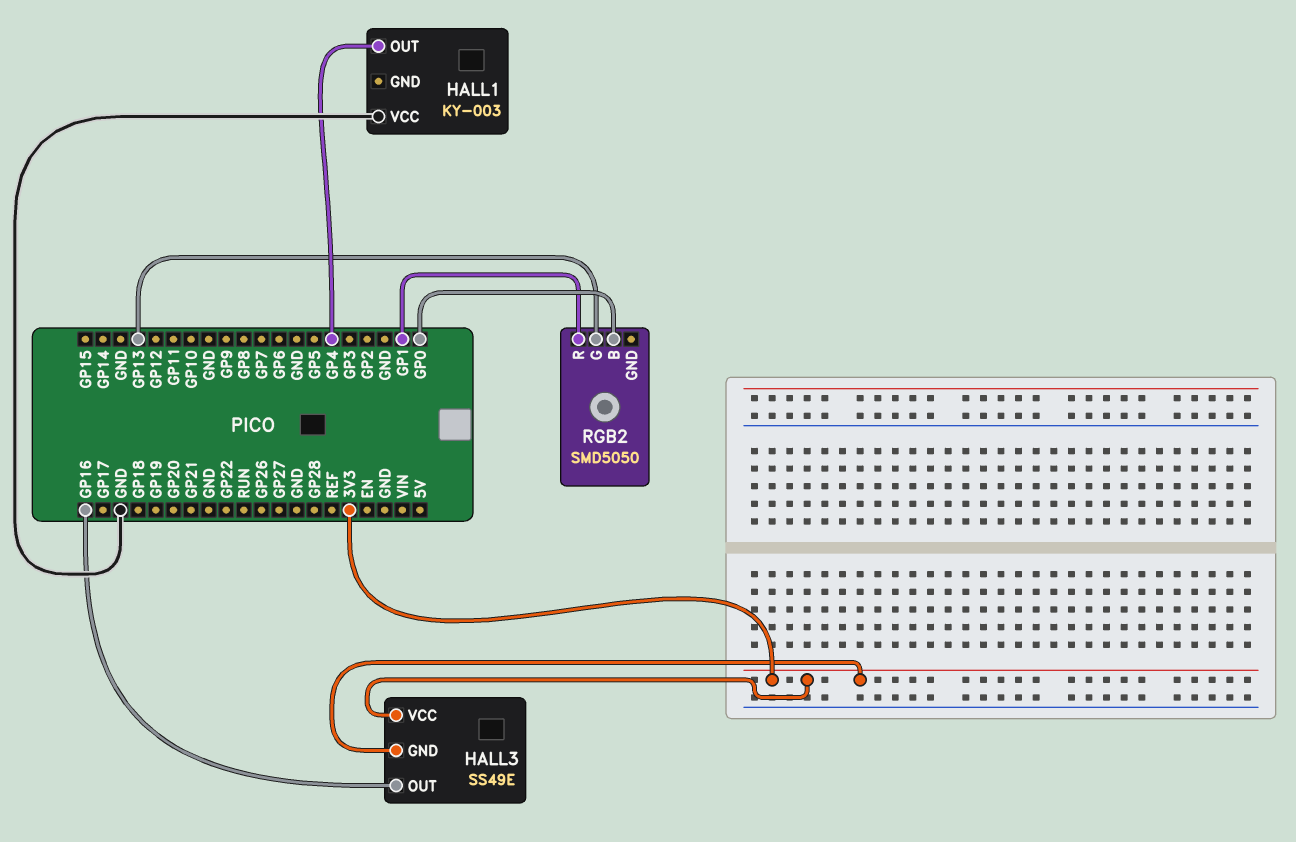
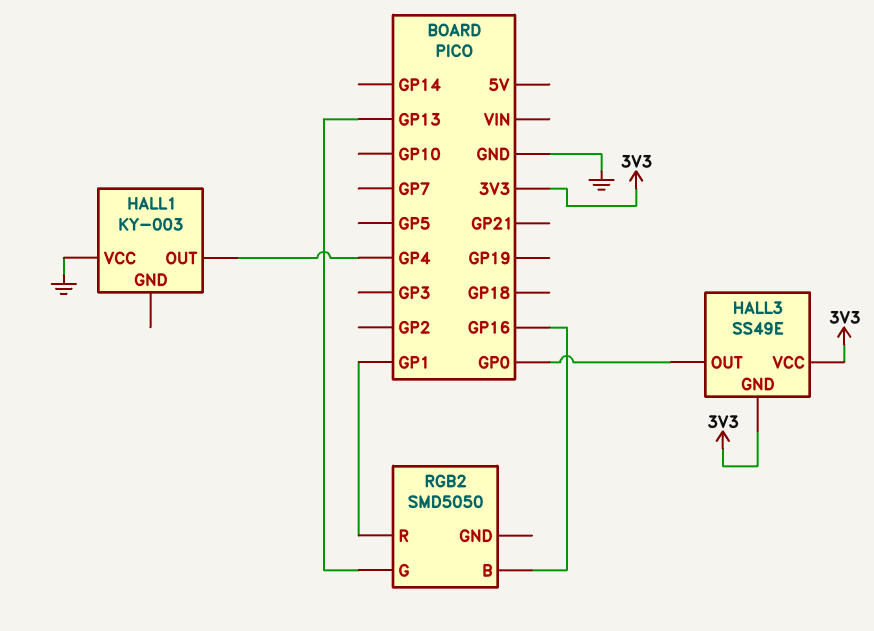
HALL3 pin OUT: GP16 -> GP0
RGB2 pin B: GP0 -> GP16

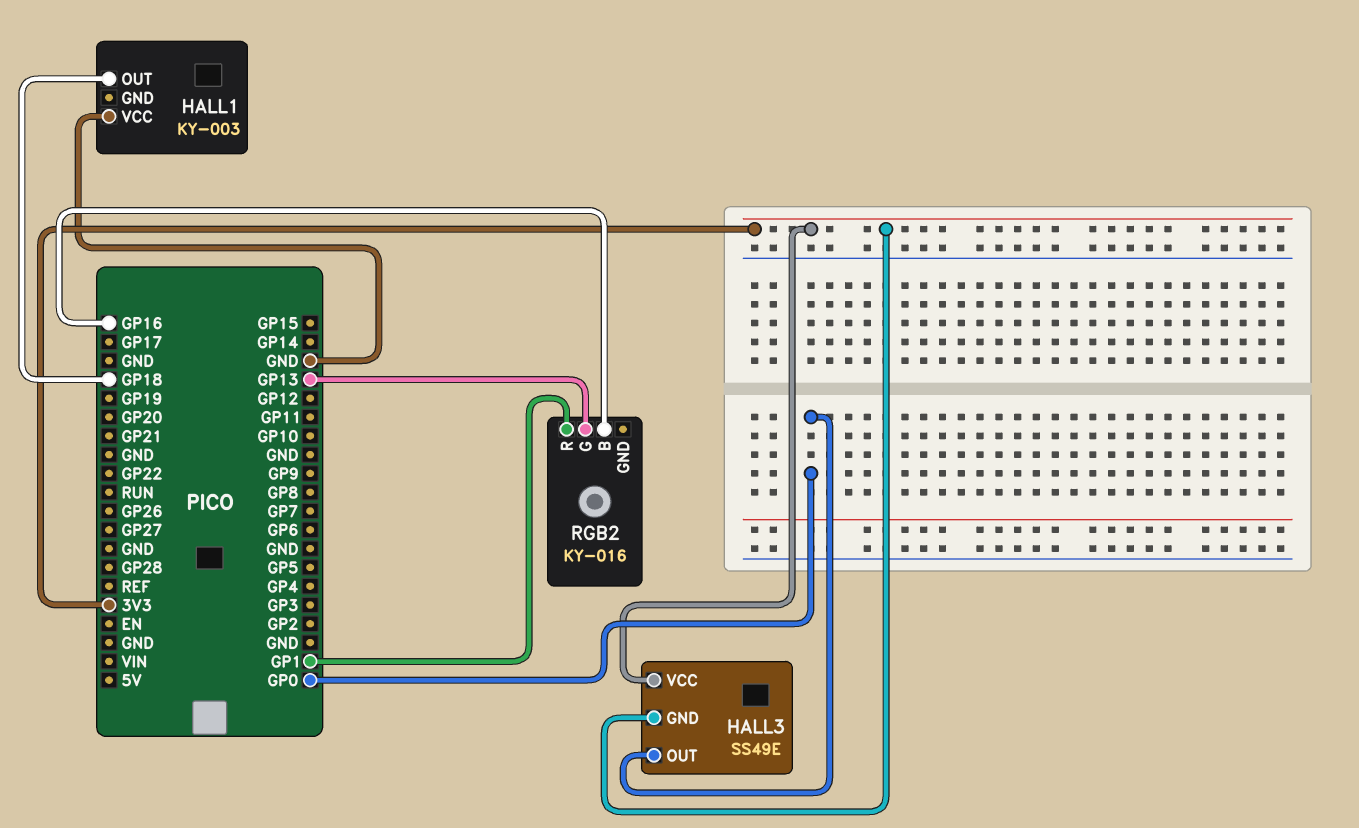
HALL1 pin OUT: GP4 -> GP18
RGB2: SMD5050 -> KY-016

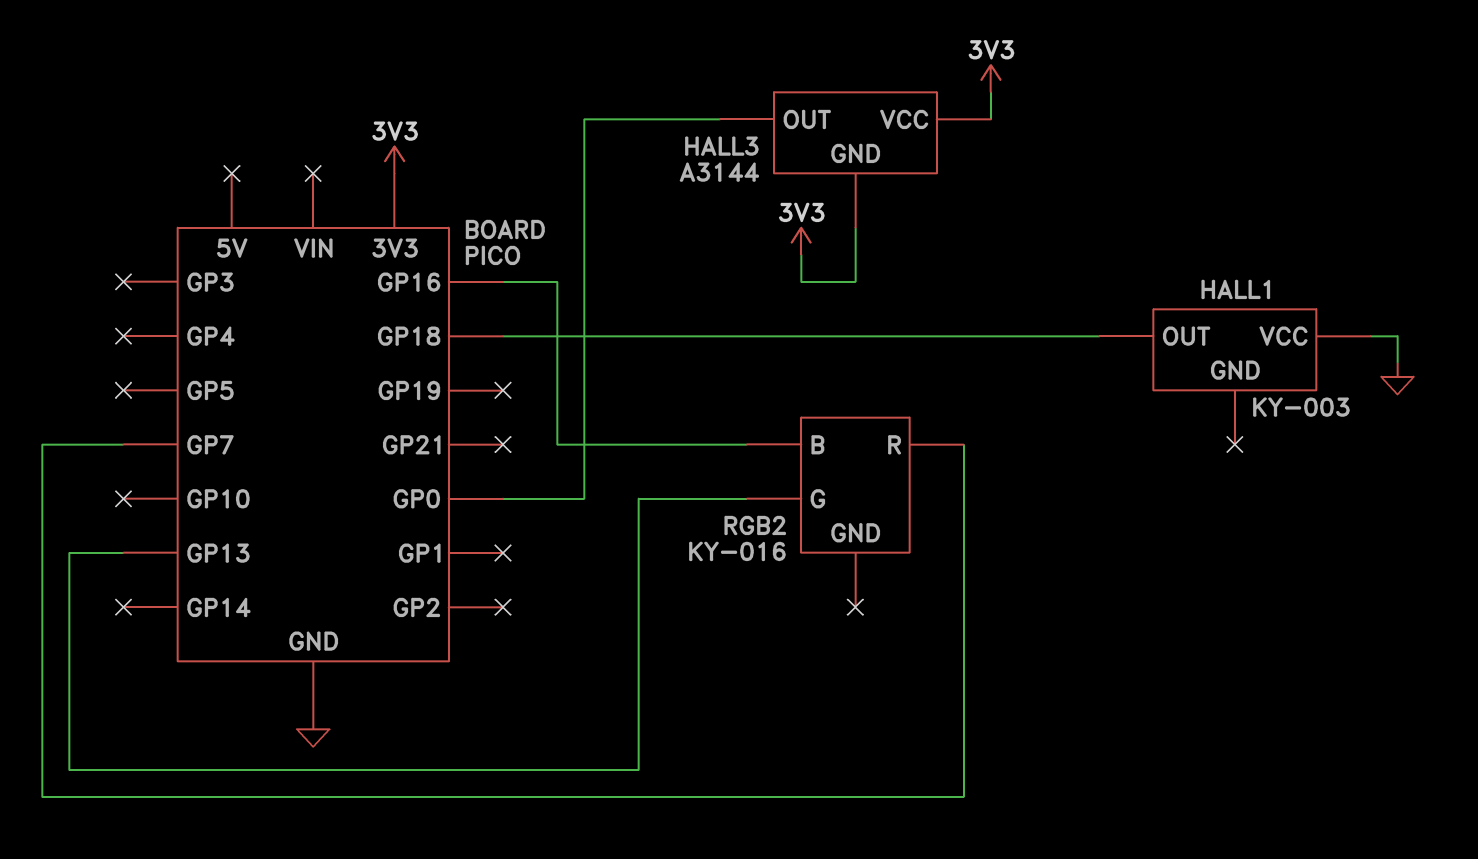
HALL3: SS49E -> A3144
RGB2 pin R: GP1 -> GP7

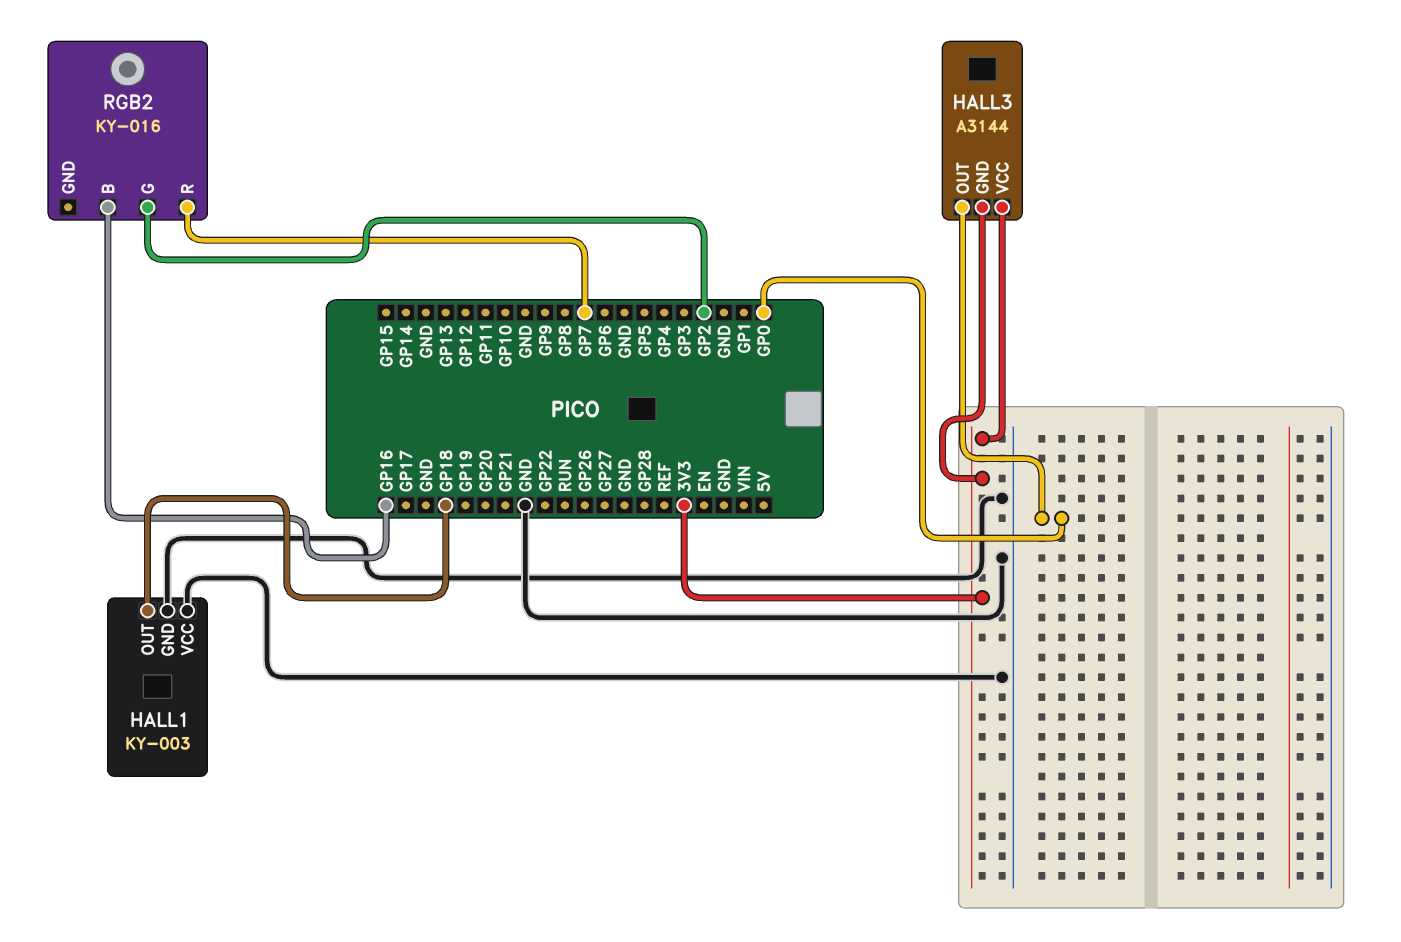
HALL1 pin GND: none -> GND
RGB2 pin G: GP13 -> GP2

